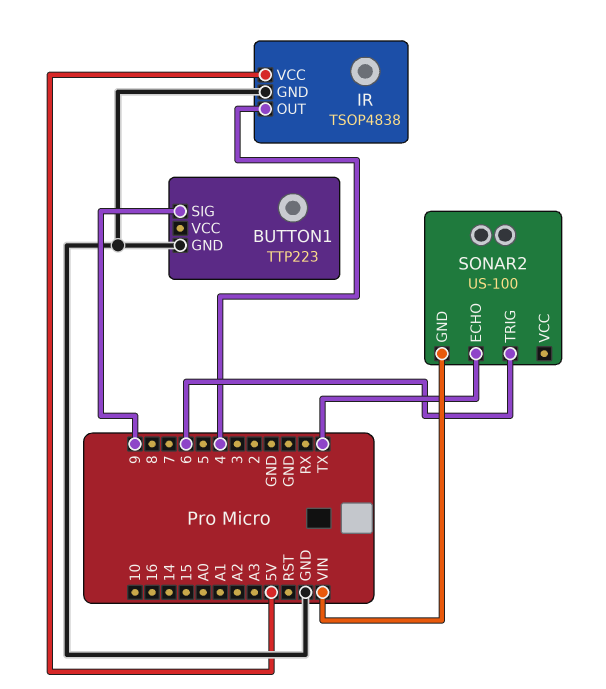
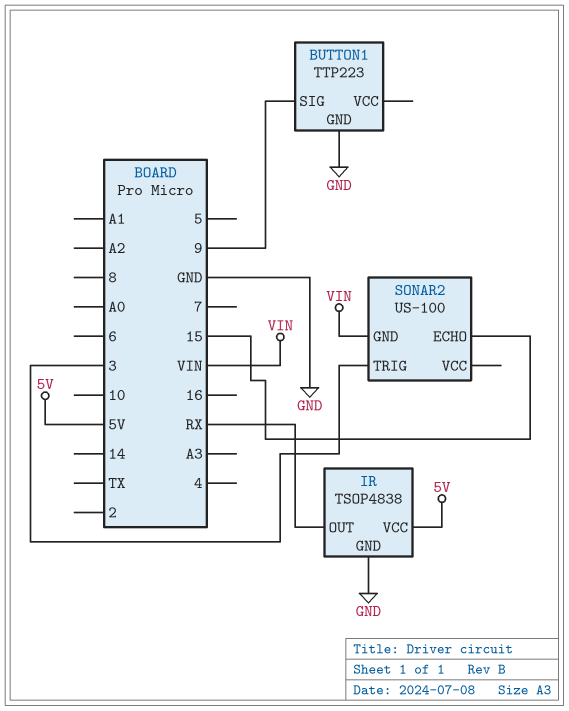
IR pin OUT: 4 -> RX
SONAR2 pin ECHO: TX -> 15
SONAR2 pin TRIG: 6 -> 3

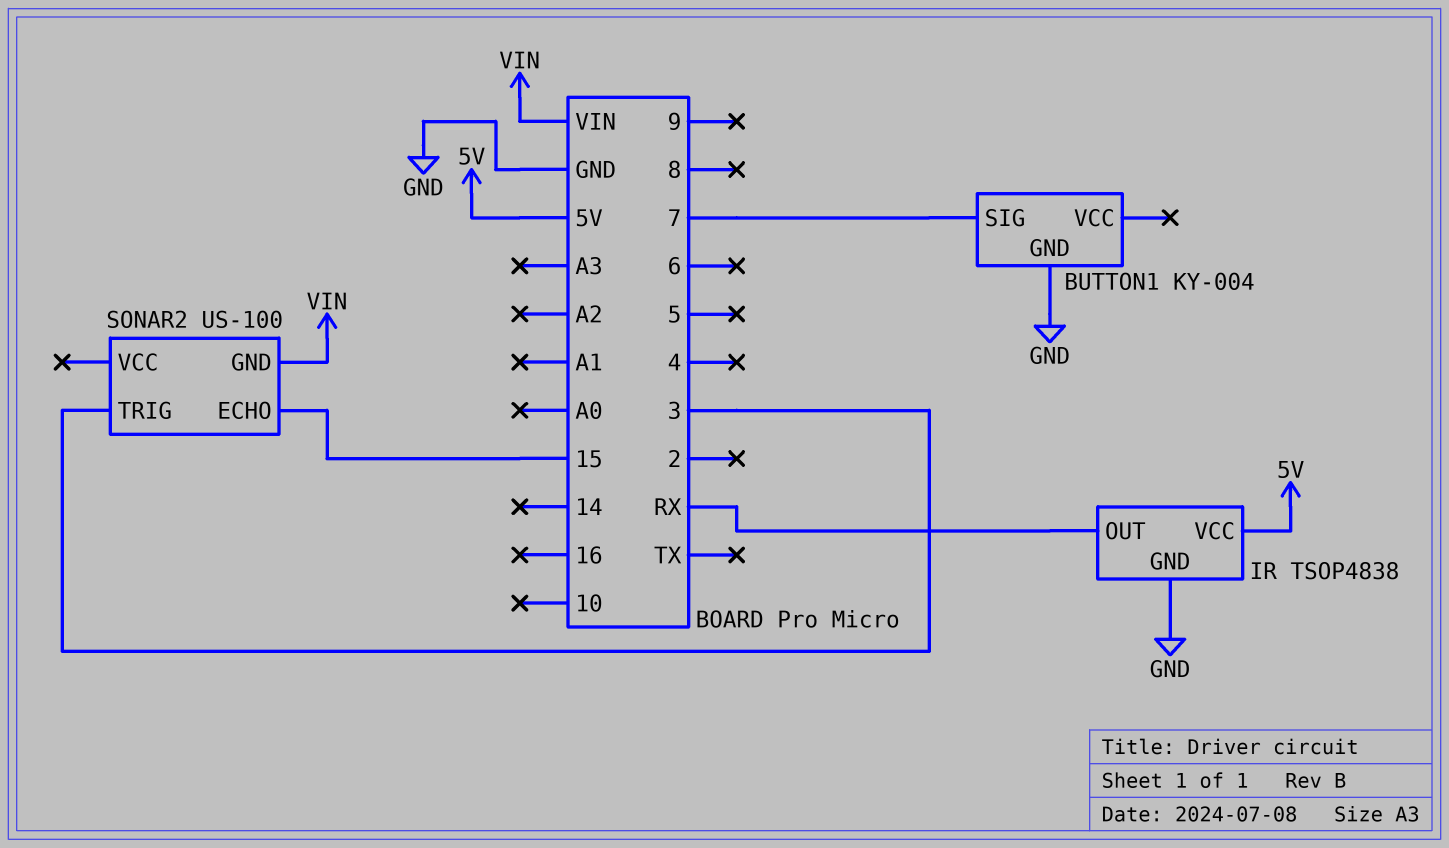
BUTTON1: TTP223 -> KY-004
BUTTON1 pin SIG: 9 -> 7

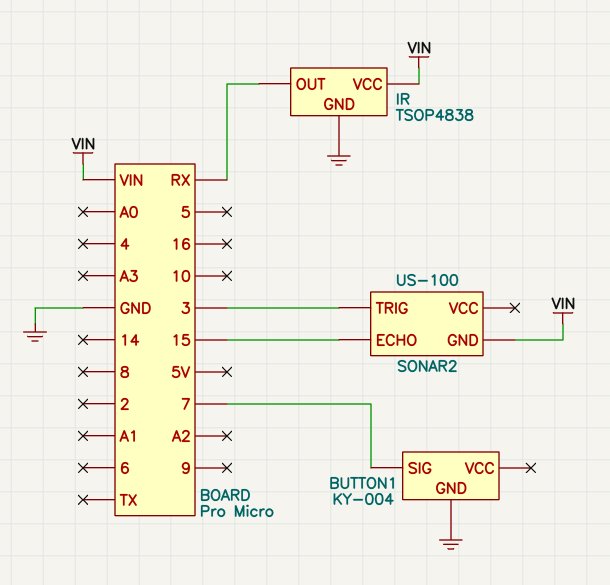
IR pin VCC: 5V -> VIN

